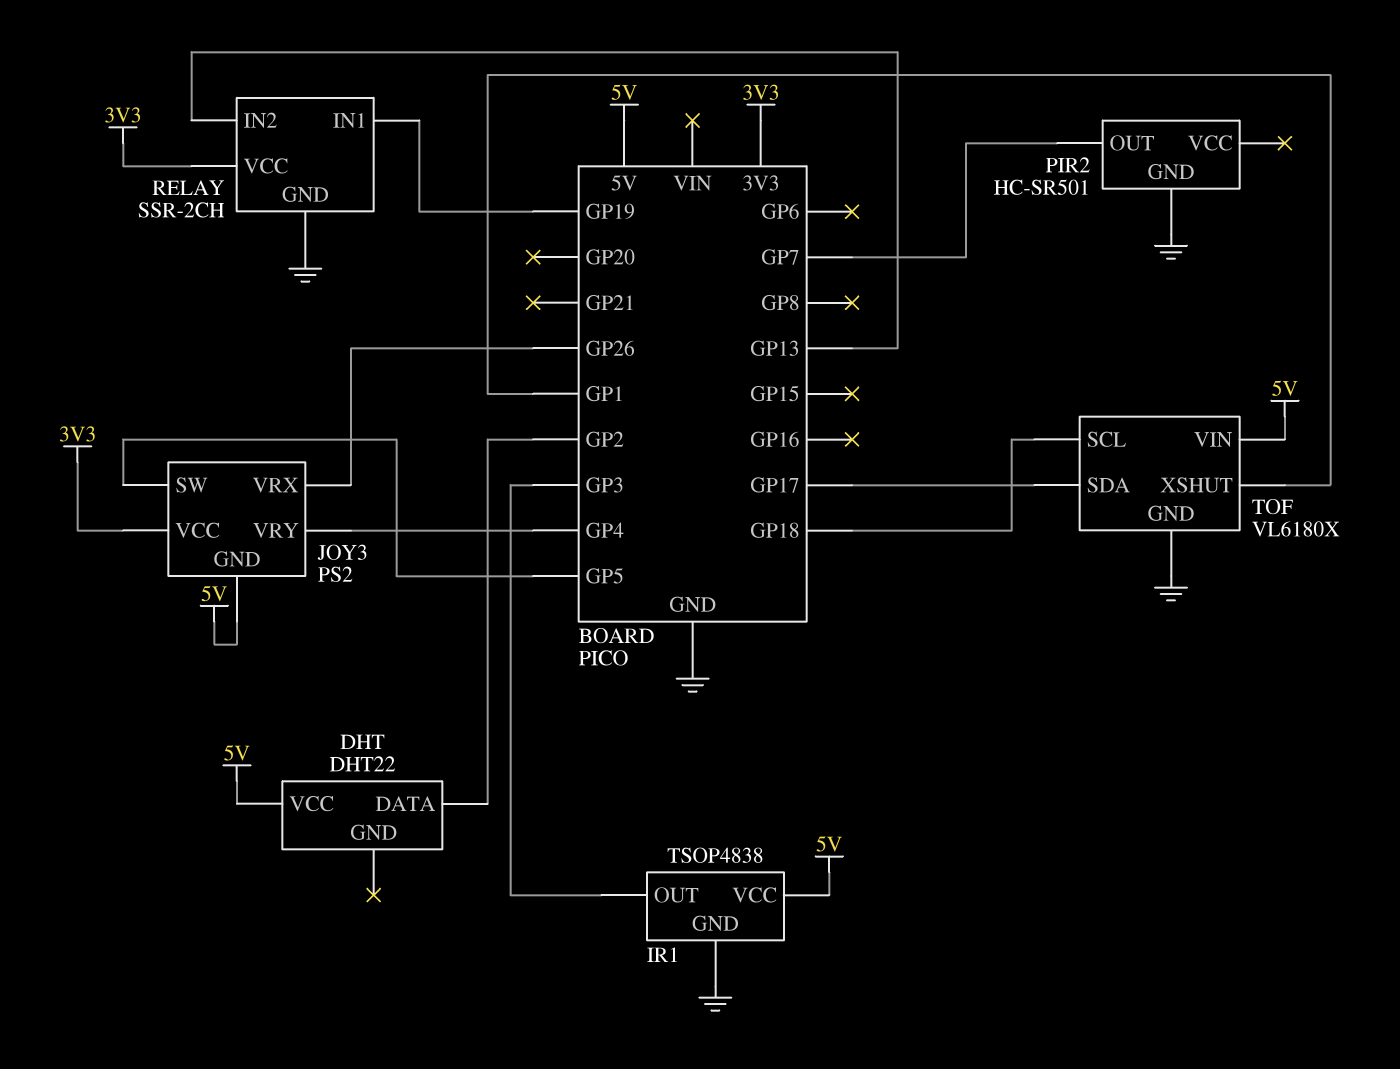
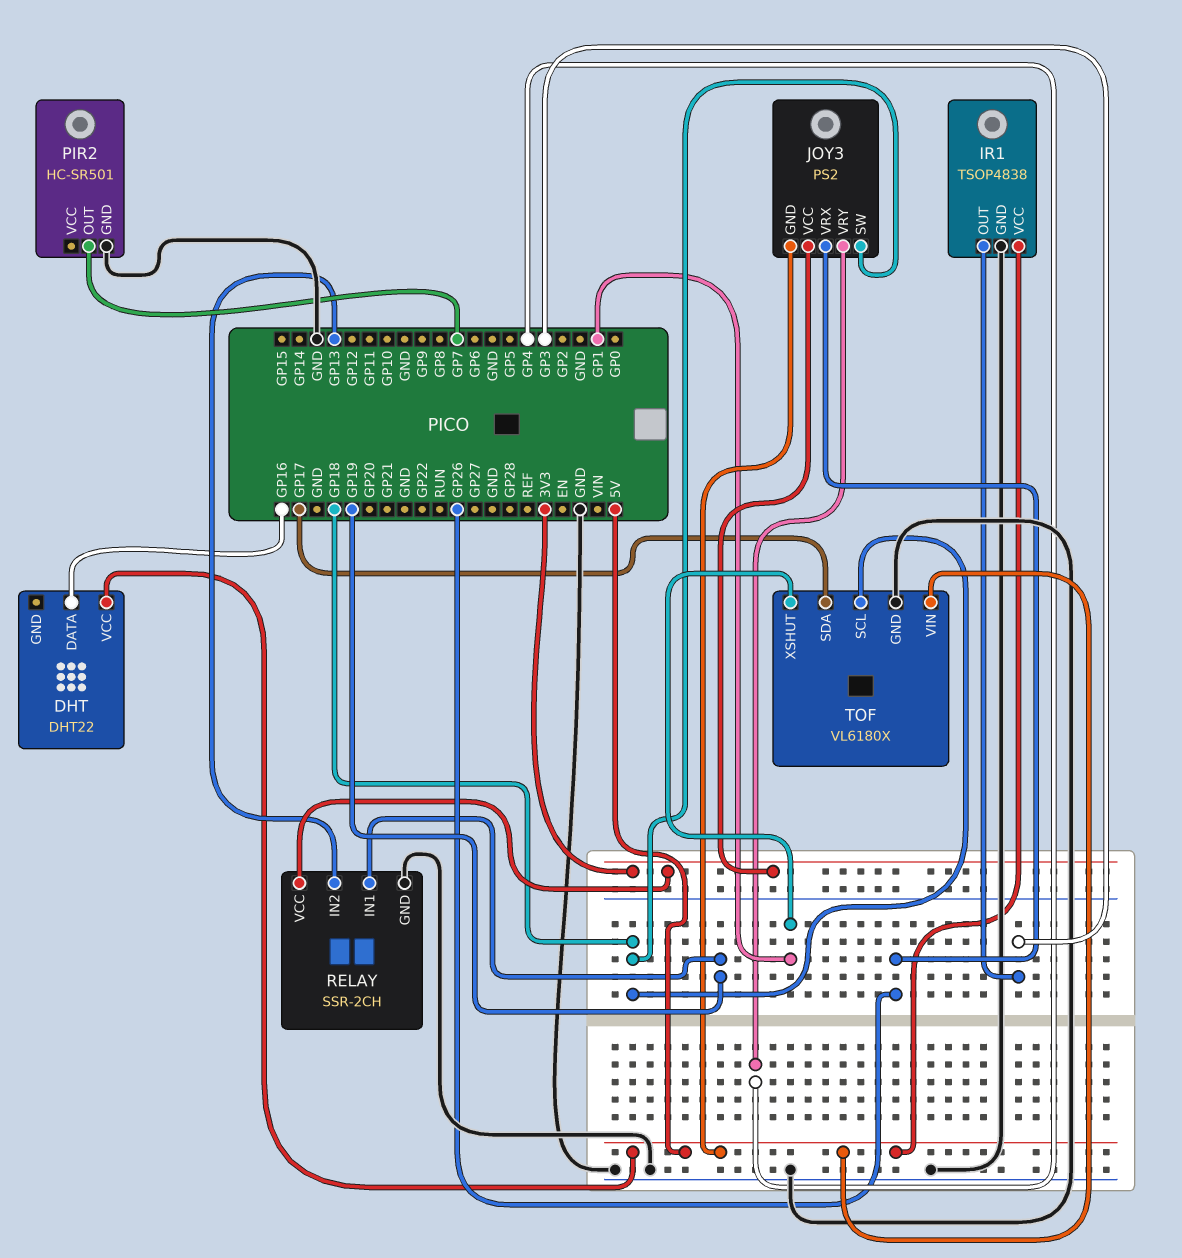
DHT pin DATA: GP2 -> GP16
JOY3 pin SW: GP5 -> GP18

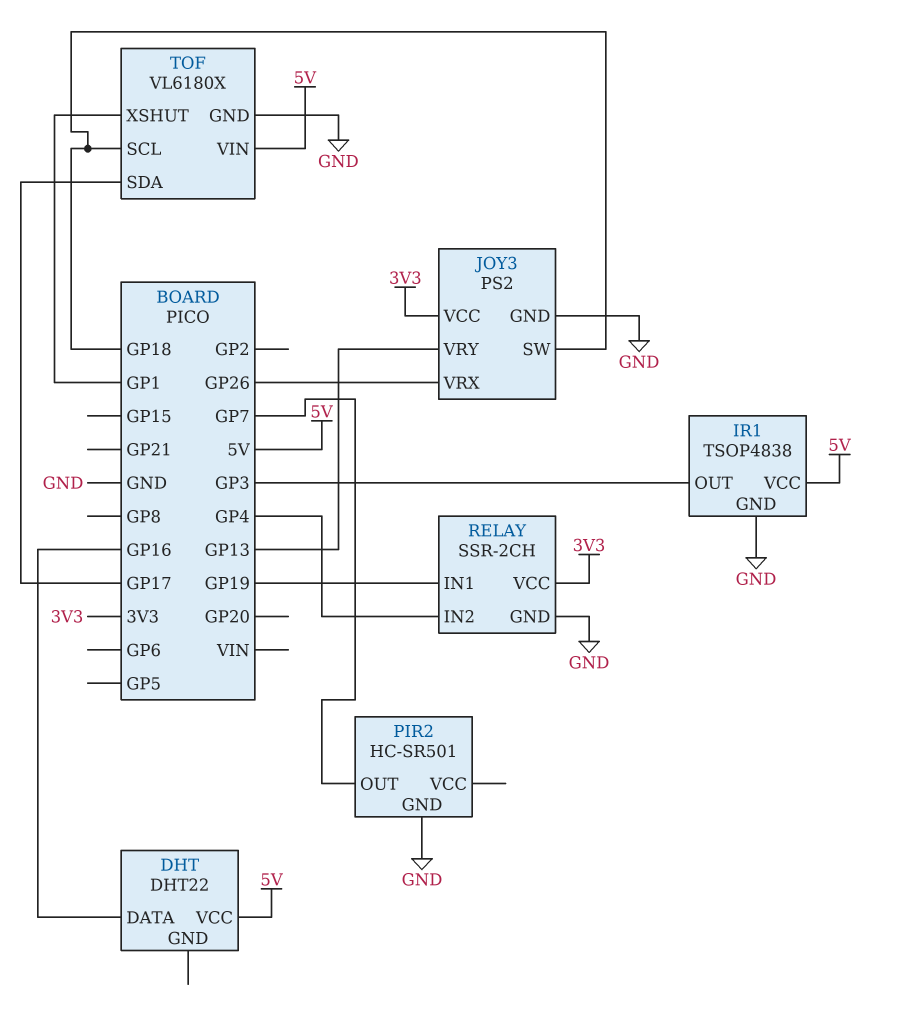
JOY3 pin GND: 5V -> GND
JOY3 pin VRY: GP4 -> GP13
RELAY pin IN2: GP13 -> GP4

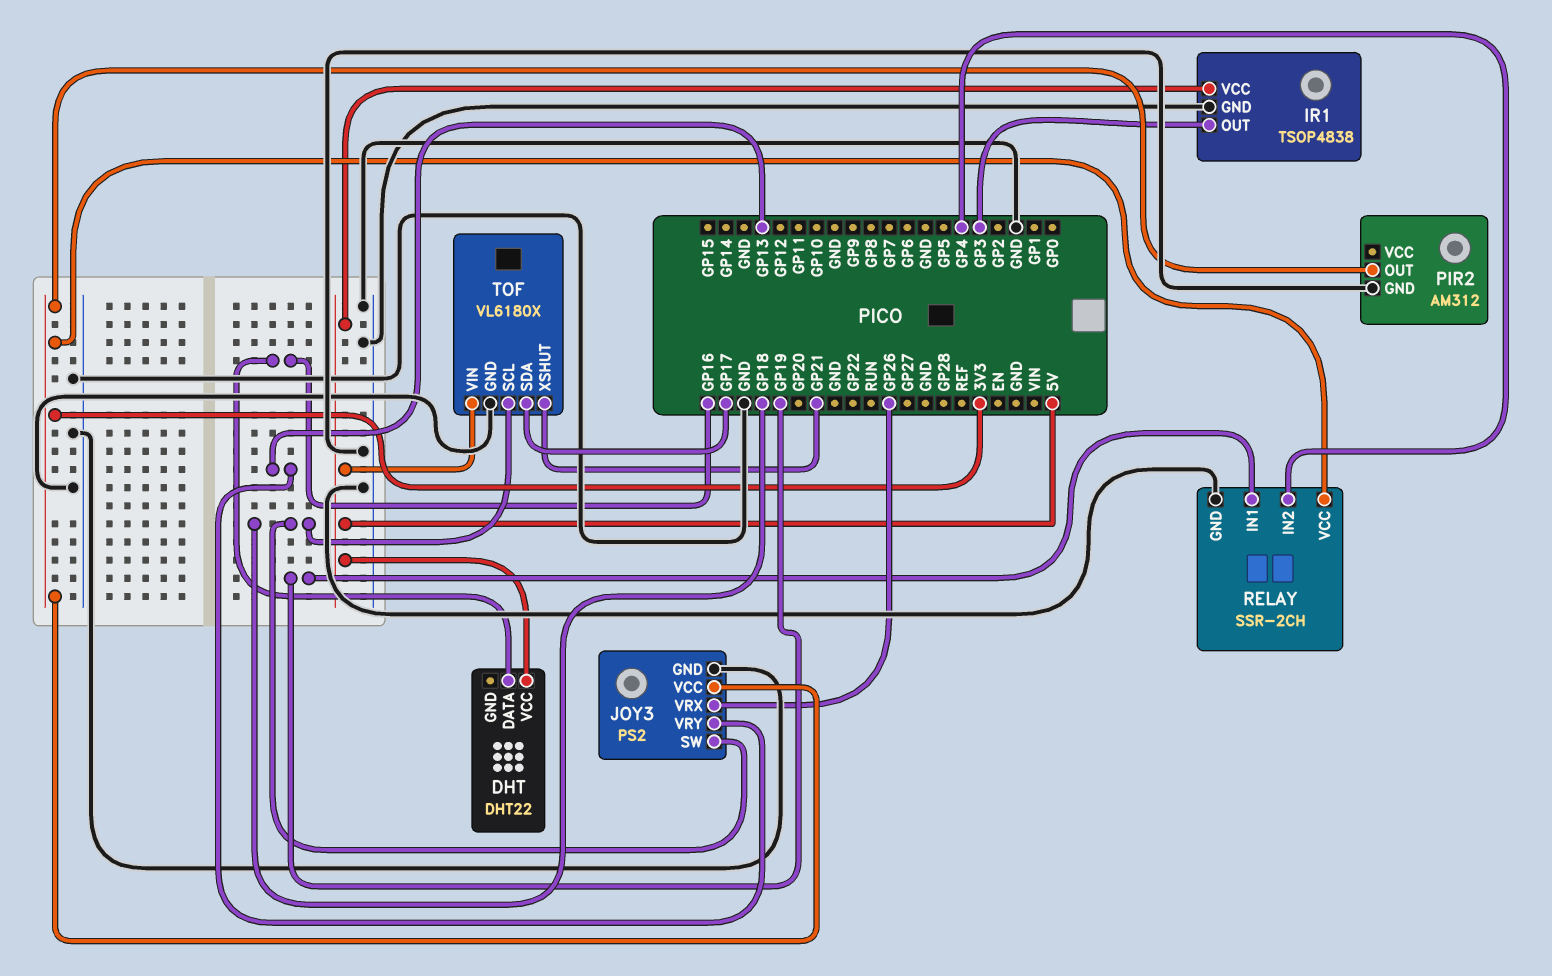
PIR2: HC-SR501 -> AM312
PIR2 pin OUT: GP7 -> 3V3
TOF pin XSHUT: GP1 -> GP21

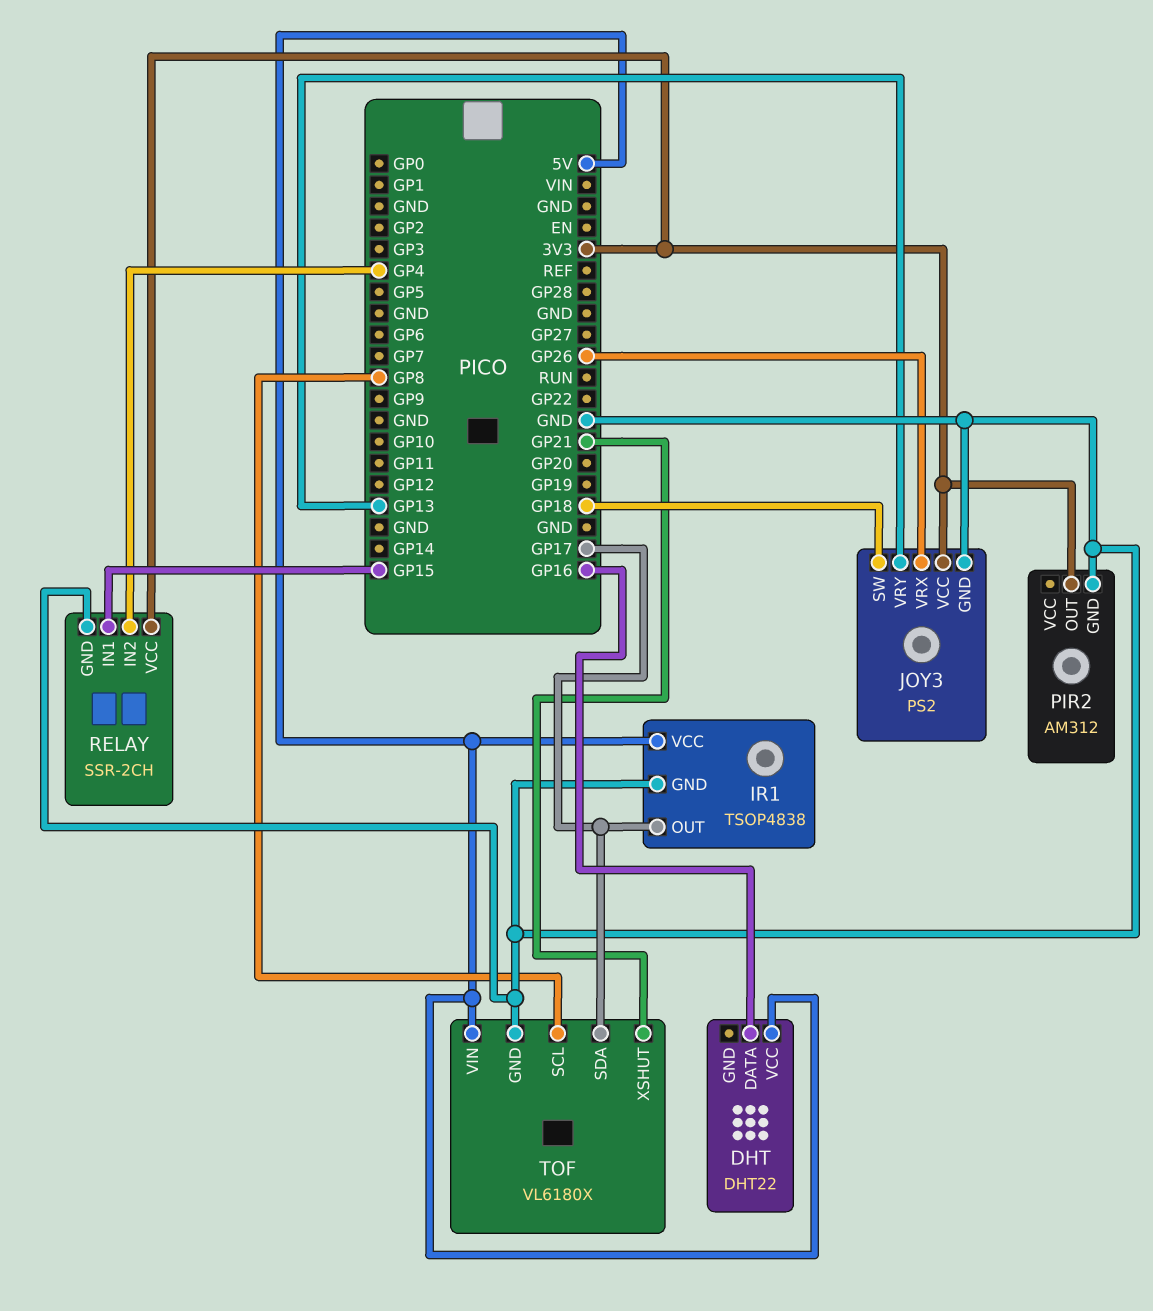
IR1 pin OUT: GP3 -> GP17
RELAY pin IN1: GP19 -> GP15
TOF pin SCL: GP18 -> GP8

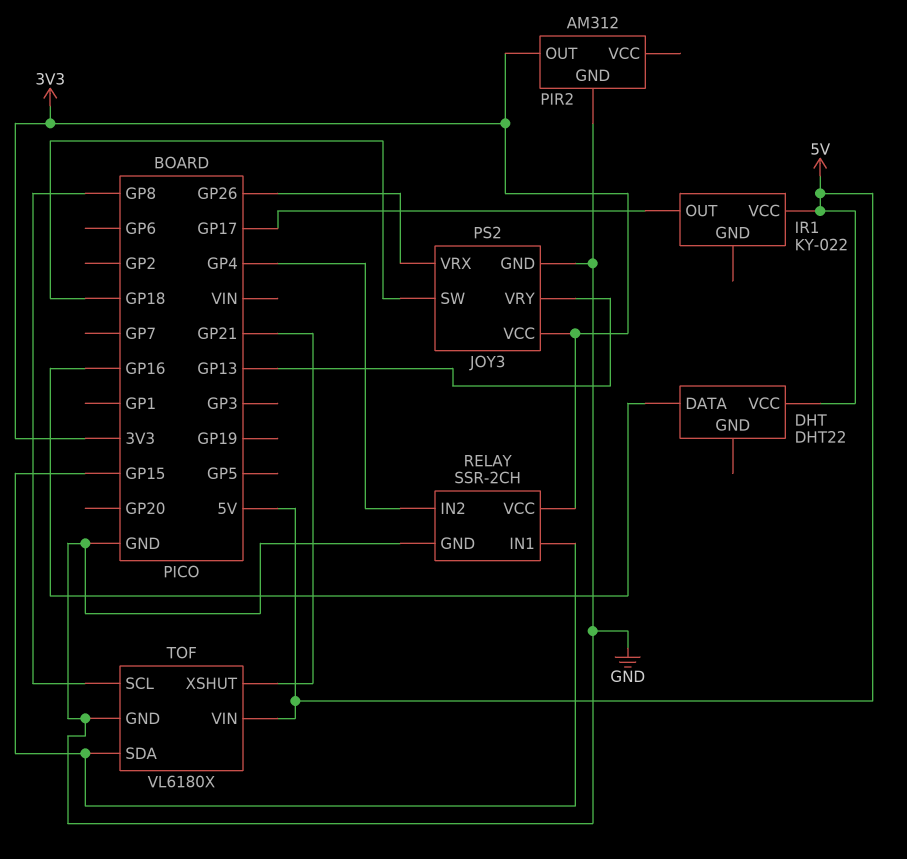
IR1: TSOP4838 -> KY-022
IR1 pin GND: GND -> none
TOF pin SDA: GP17 -> GP15

